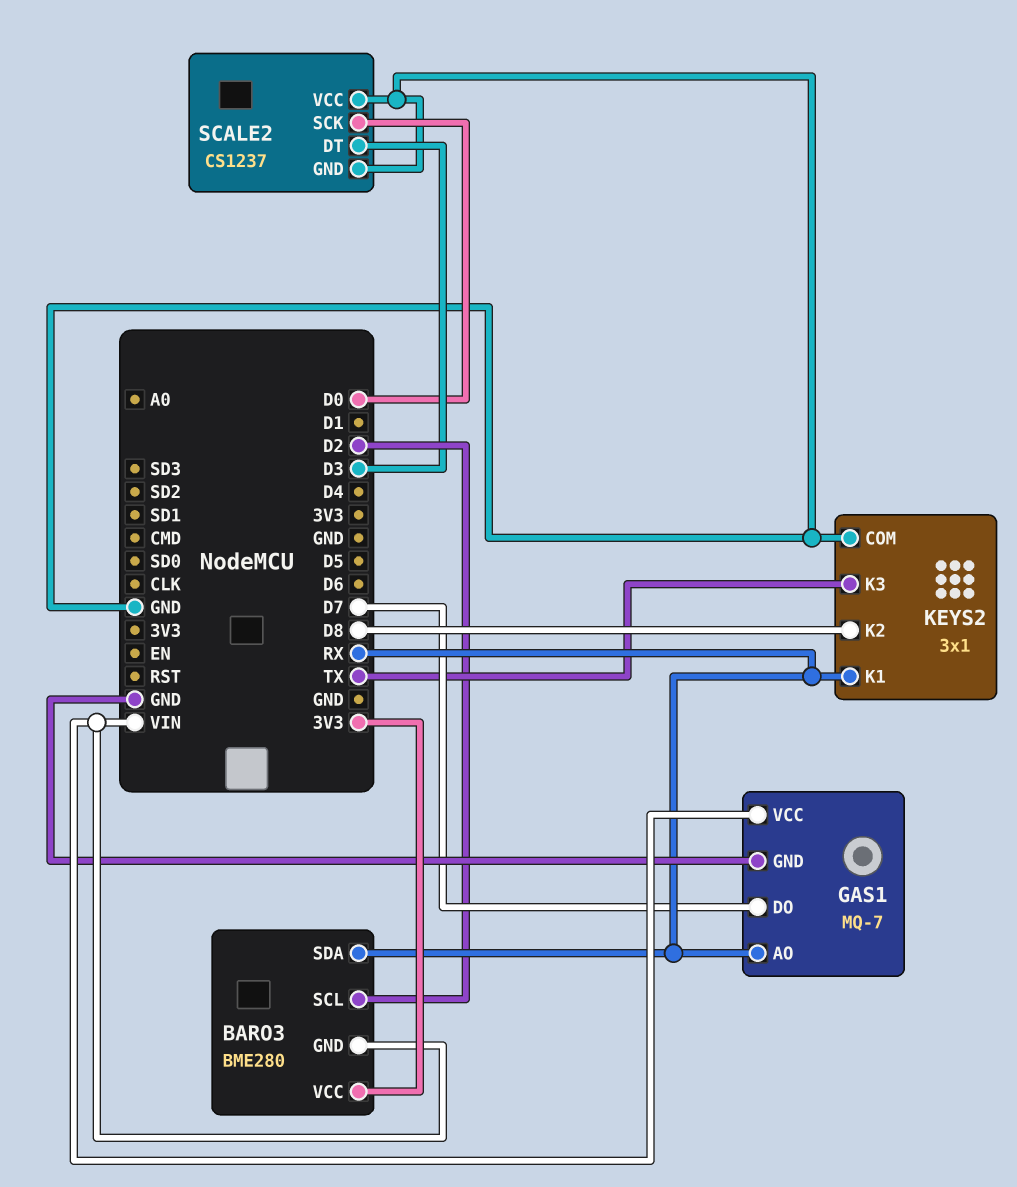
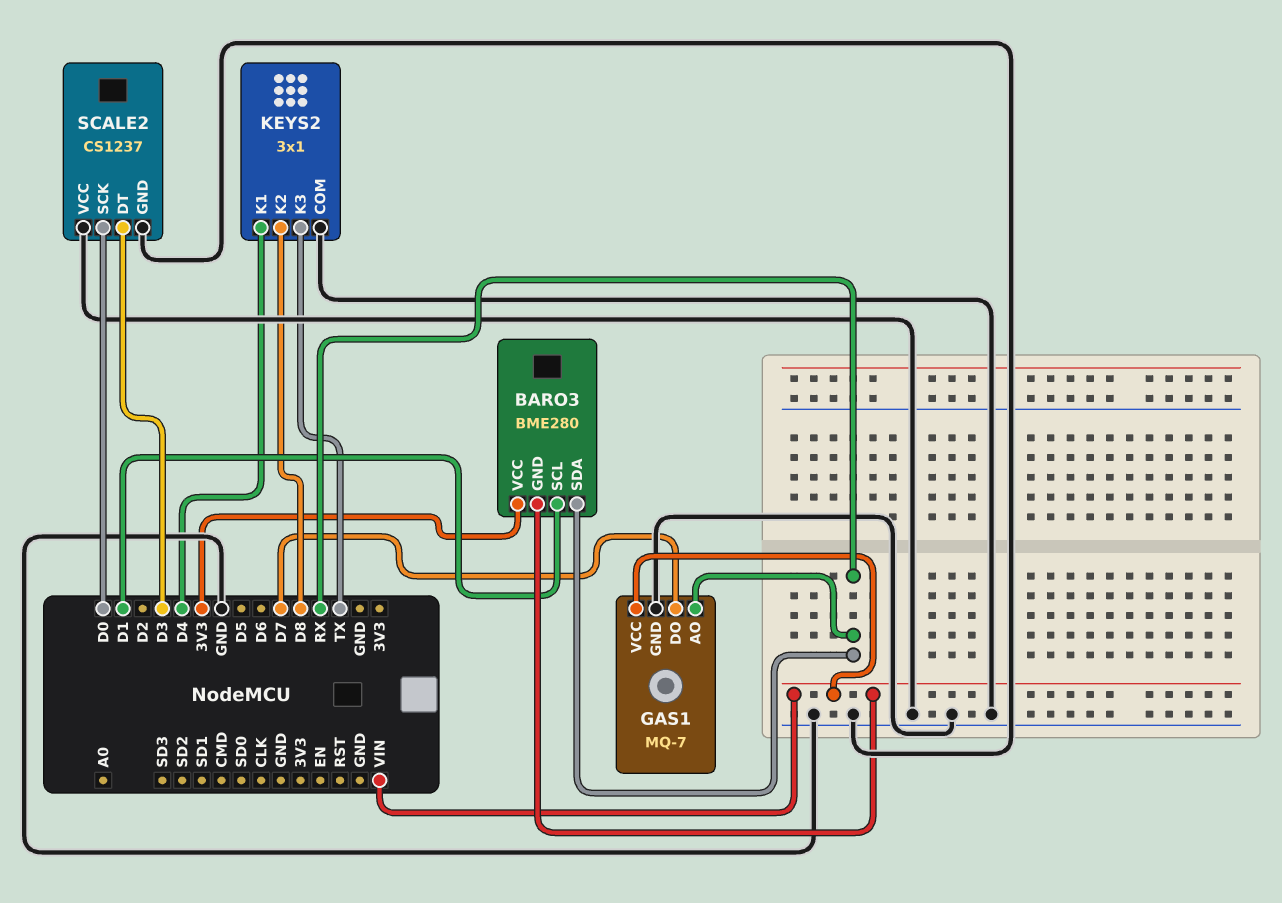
BARO3 pin SCL: D2 -> D1
KEYS2 pin K1: RX -> D4

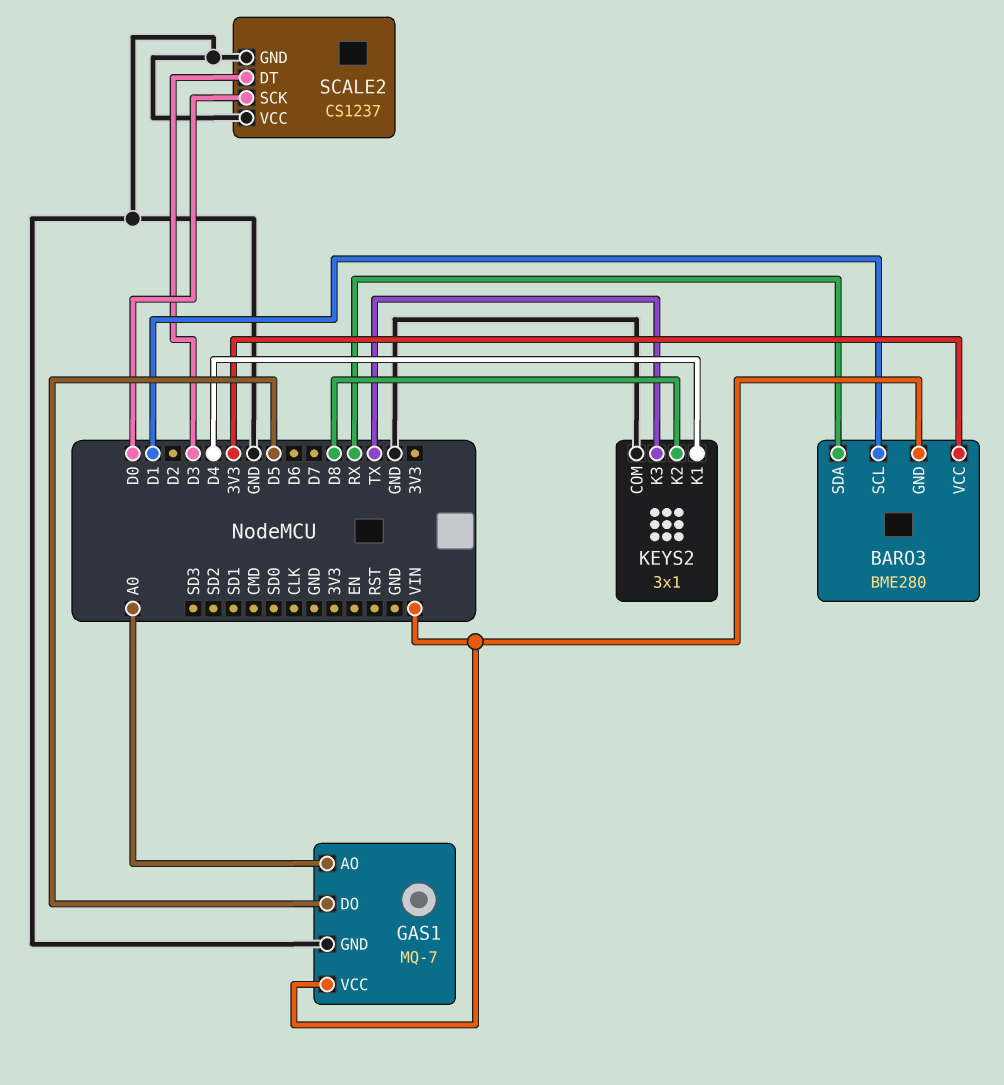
GAS1 pin AO: RX -> A0
GAS1 pin DO: D7 -> D5

